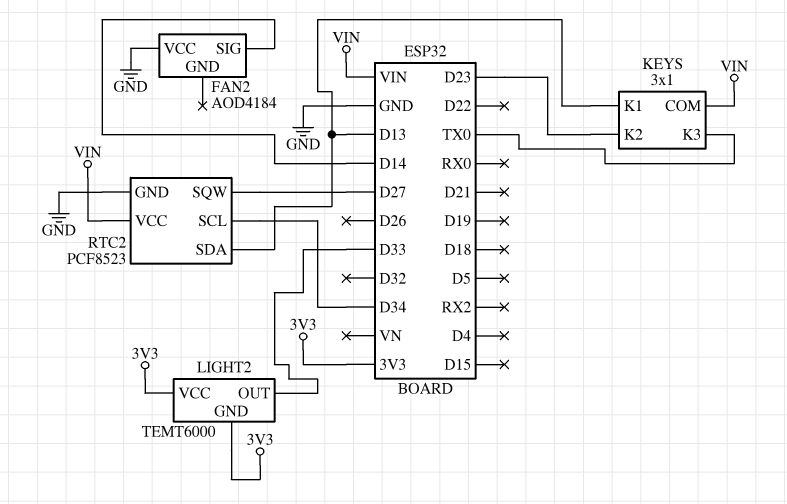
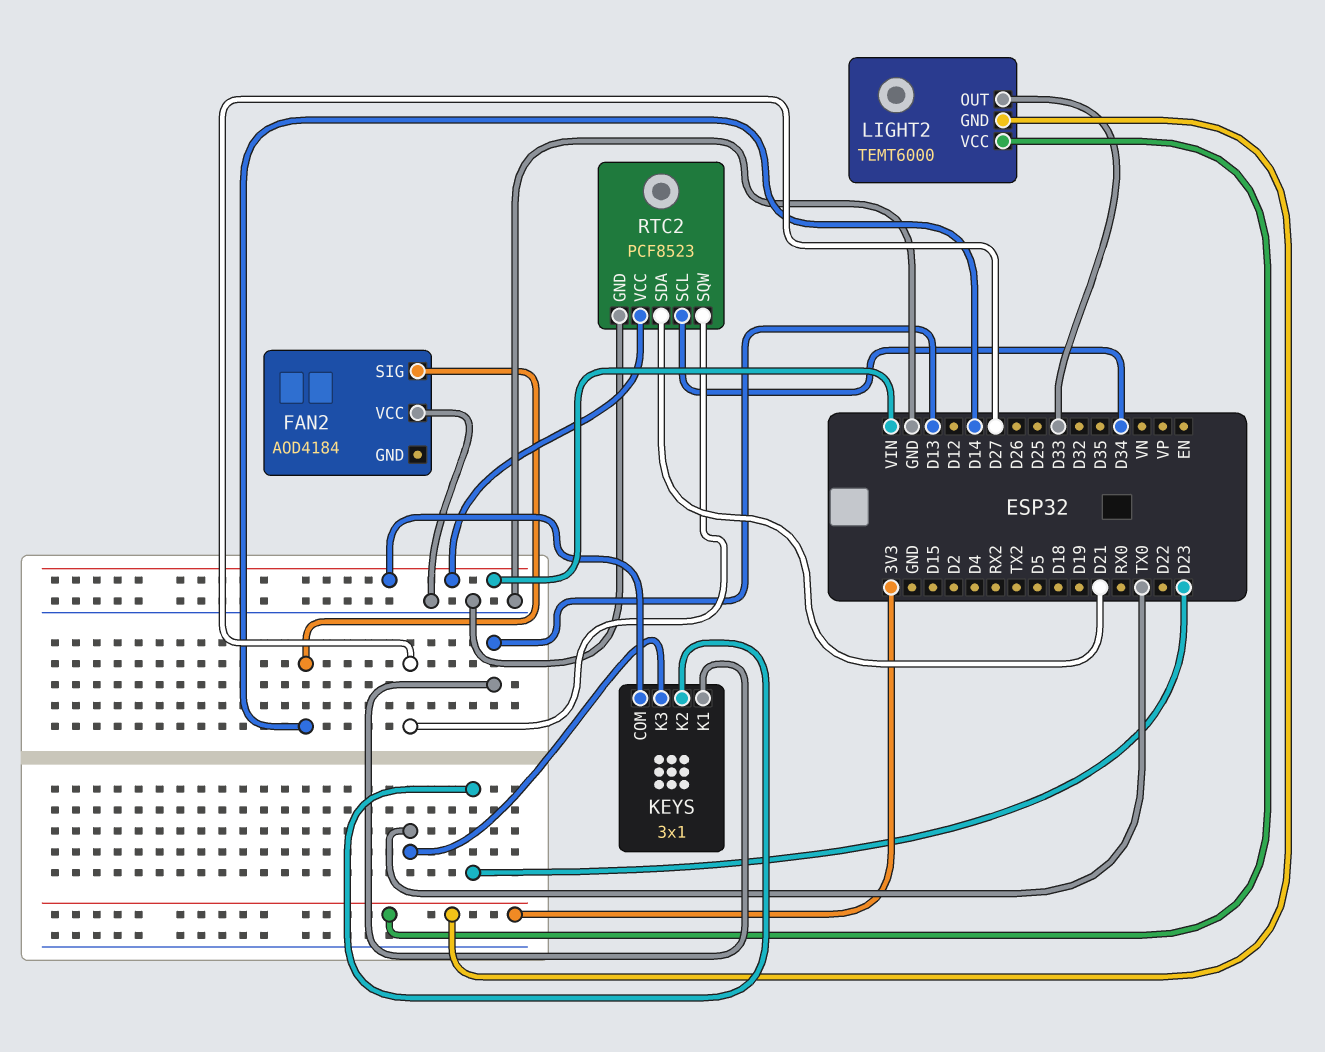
RTC2 pin SDA: D13 -> D21

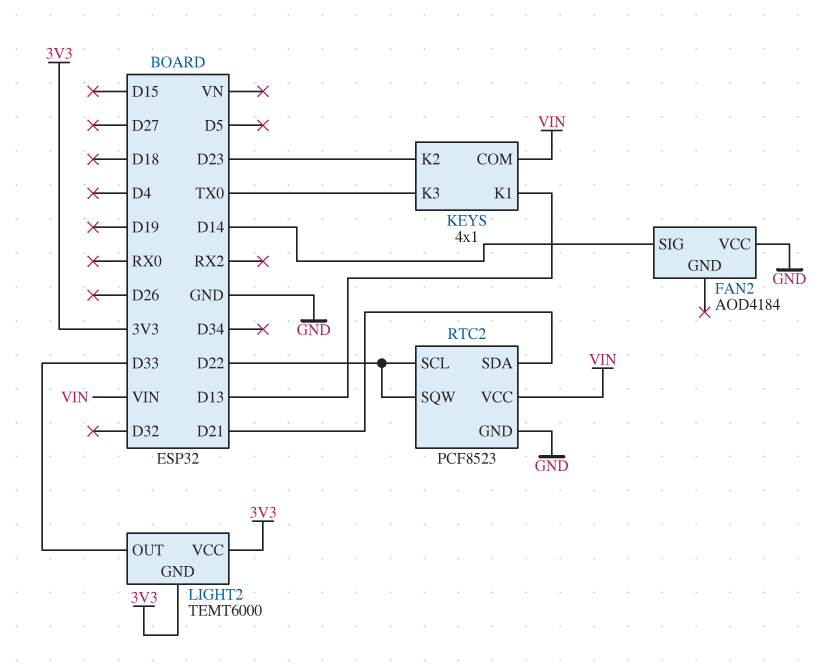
KEYS: 3x1 -> 4x1
RTC2 pin SCL: D34 -> D22
RTC2 pin SQW: D27 -> D22

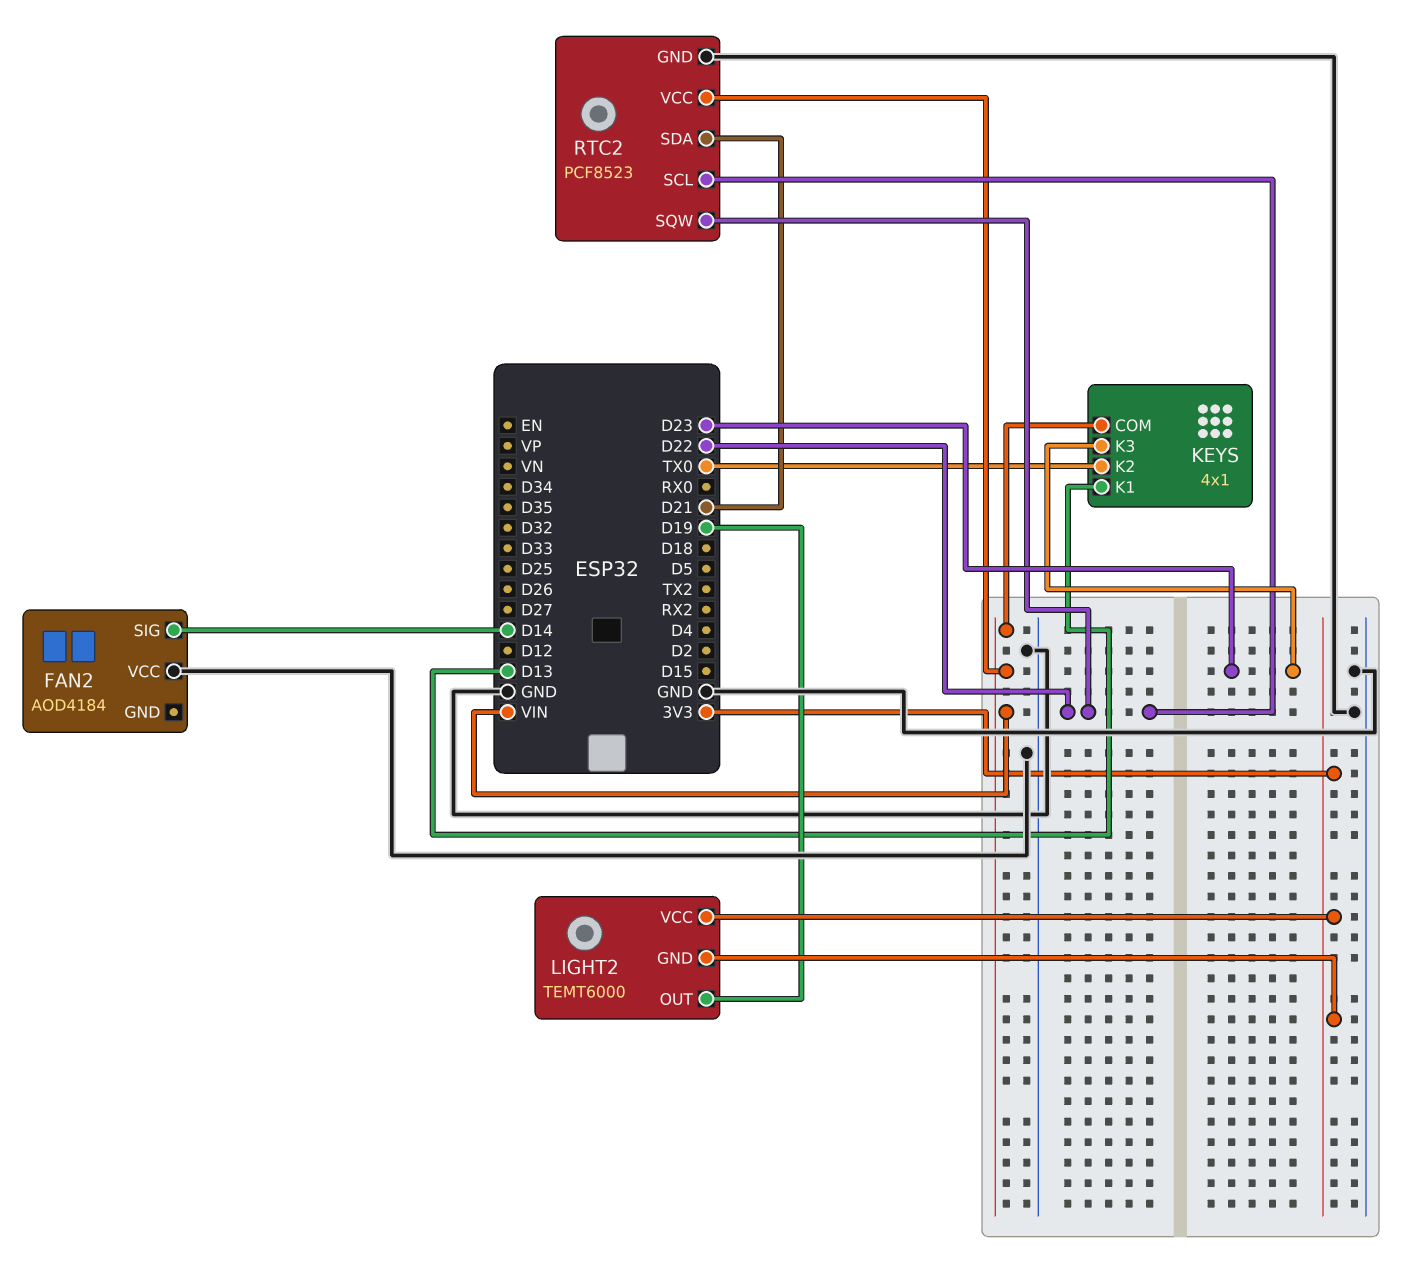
KEYS pin K2: D23 -> TX0
KEYS pin K3: TX0 -> D23
LIGHT2 pin OUT: D33 -> D19

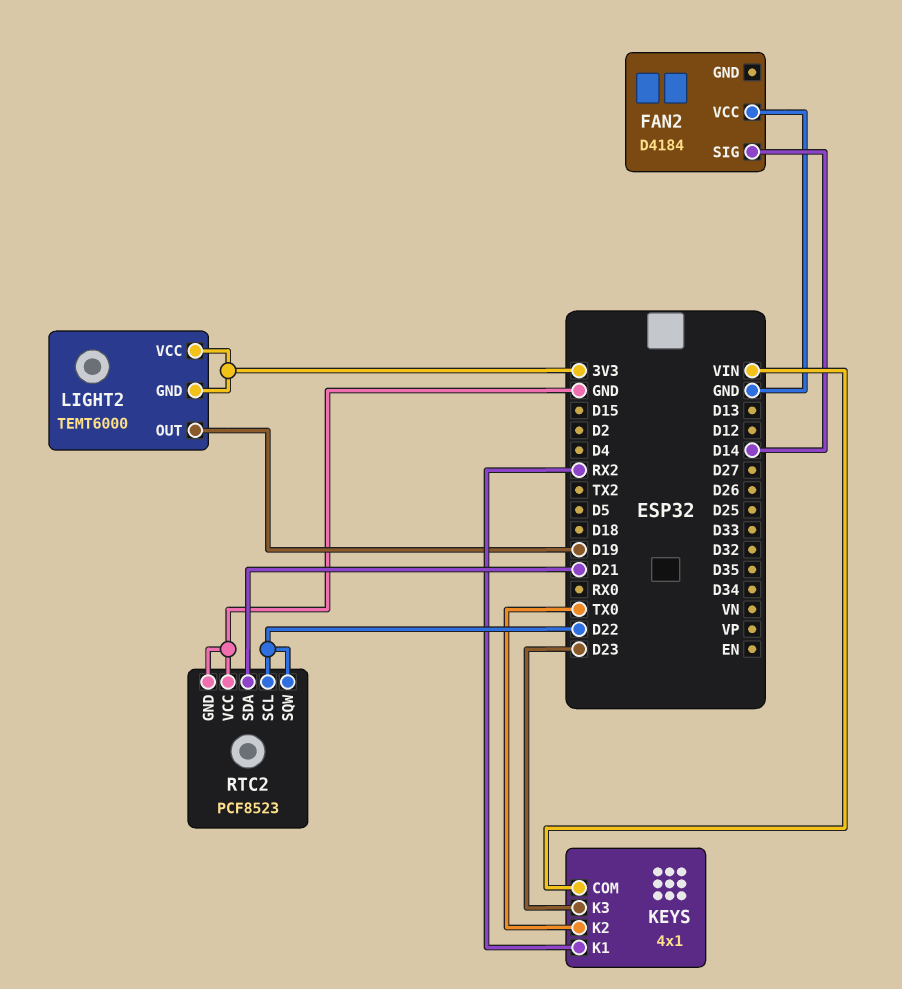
FAN2: AOD4184 -> D4184
KEYS pin K1: D13 -> RX2
RTC2 pin VCC: VIN -> GND

